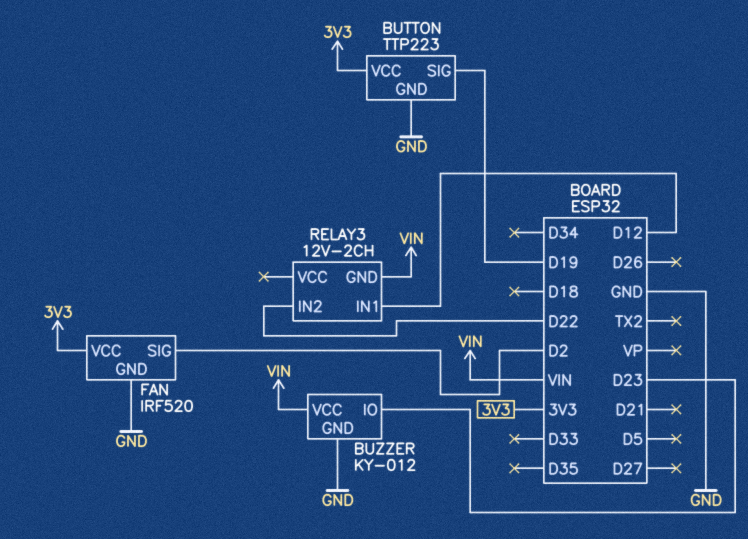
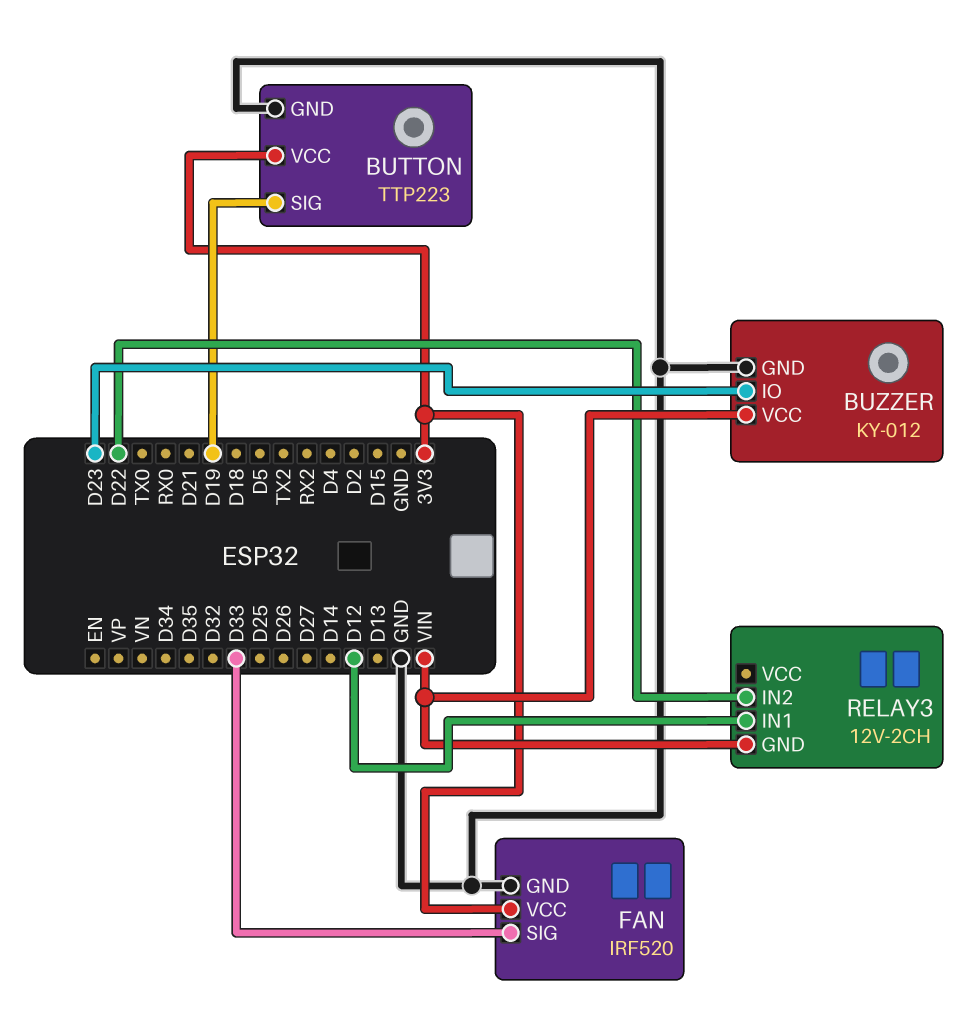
FAN pin SIG: D2 -> D33

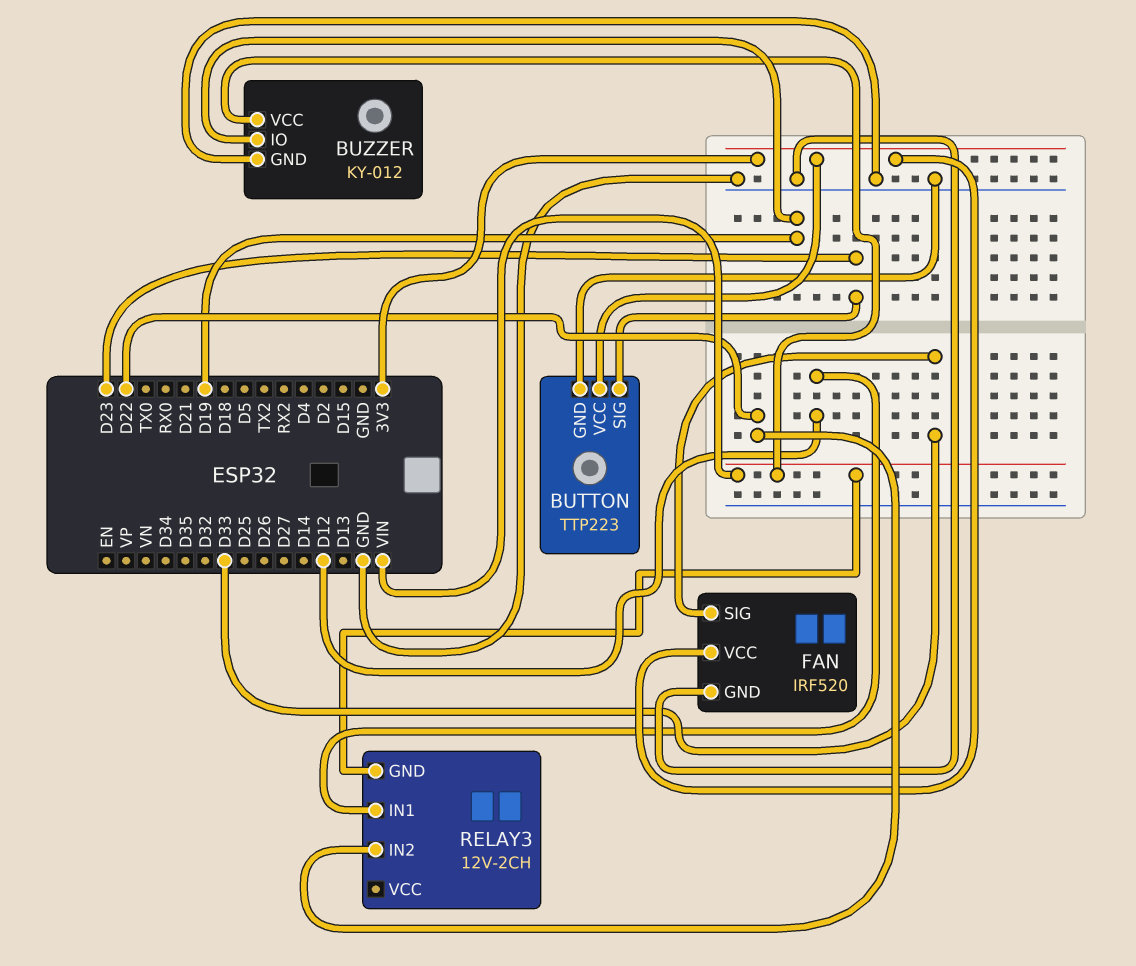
BUTTON pin SIG: D19 -> D23
BUZZER pin IO: D23 -> D19

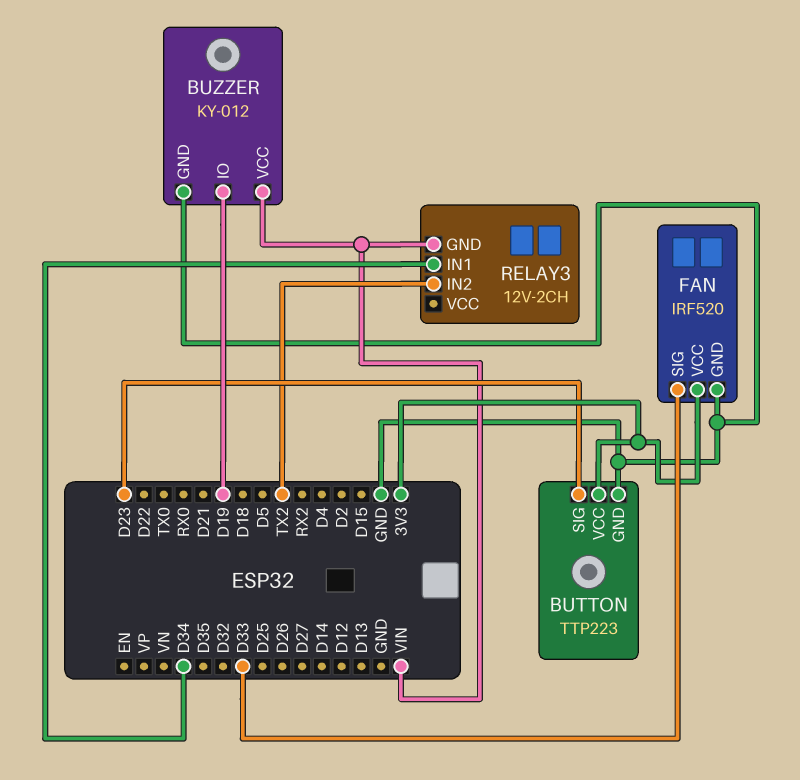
RELAY3 pin IN1: D12 -> D34
RELAY3 pin IN2: D22 -> TX2

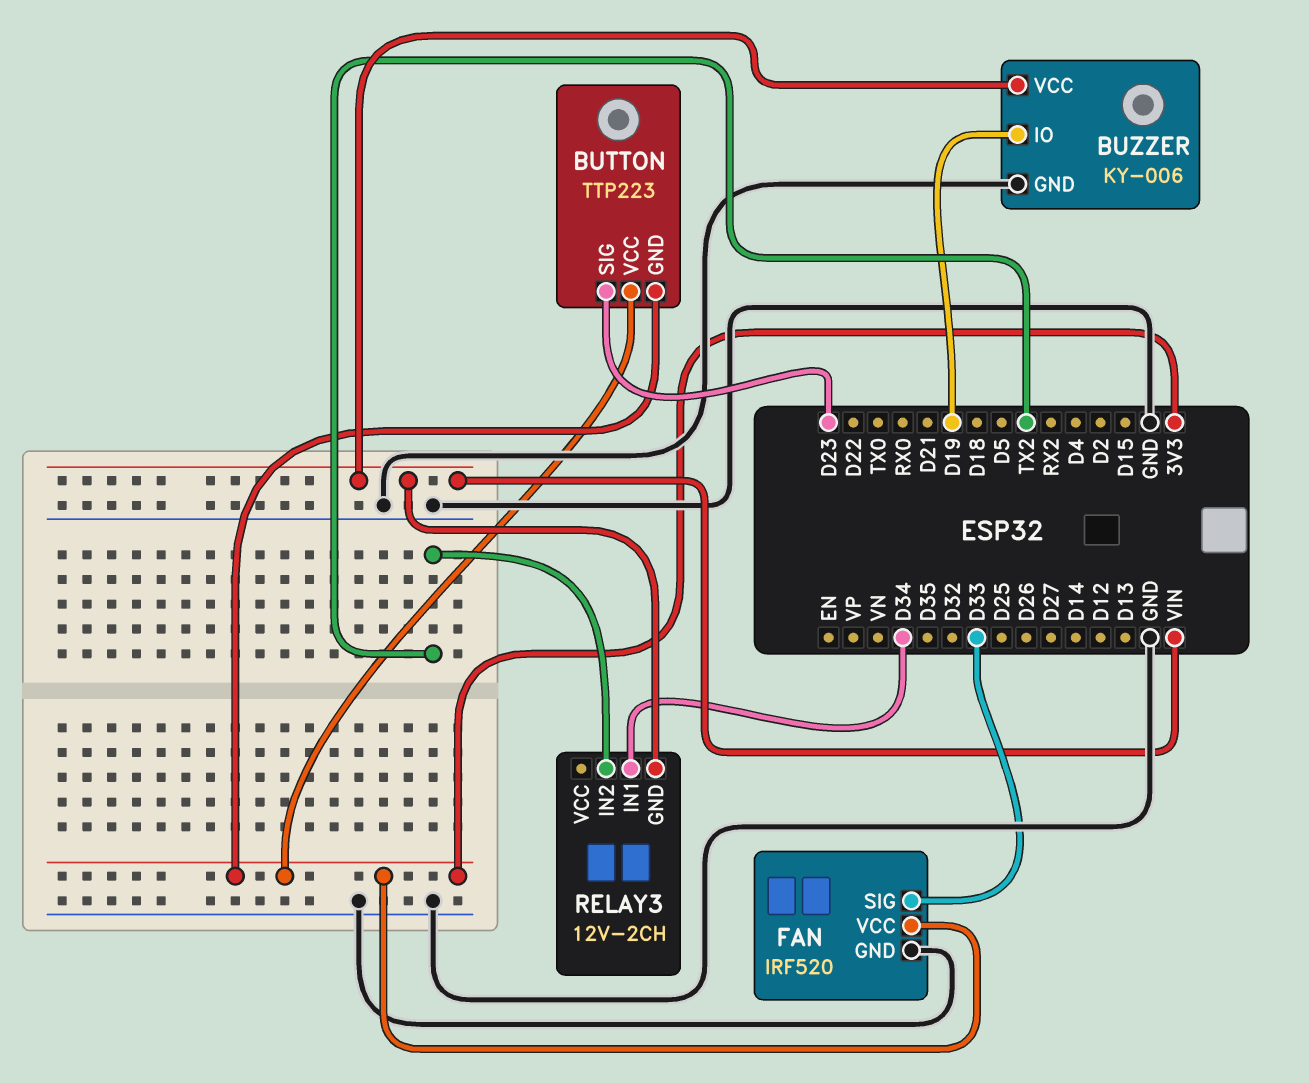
BUTTON pin GND: GND -> 3V3
BUZZER: KY-012 -> KY-006

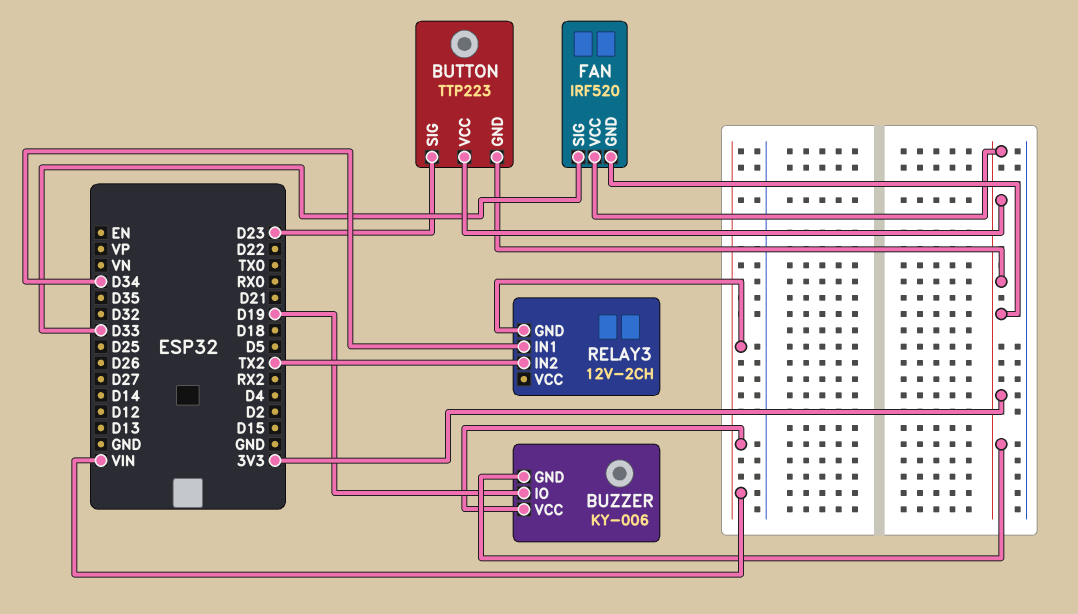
BUZZER pin GND: GND -> 3V3
FAN pin GND: GND -> 3V3

